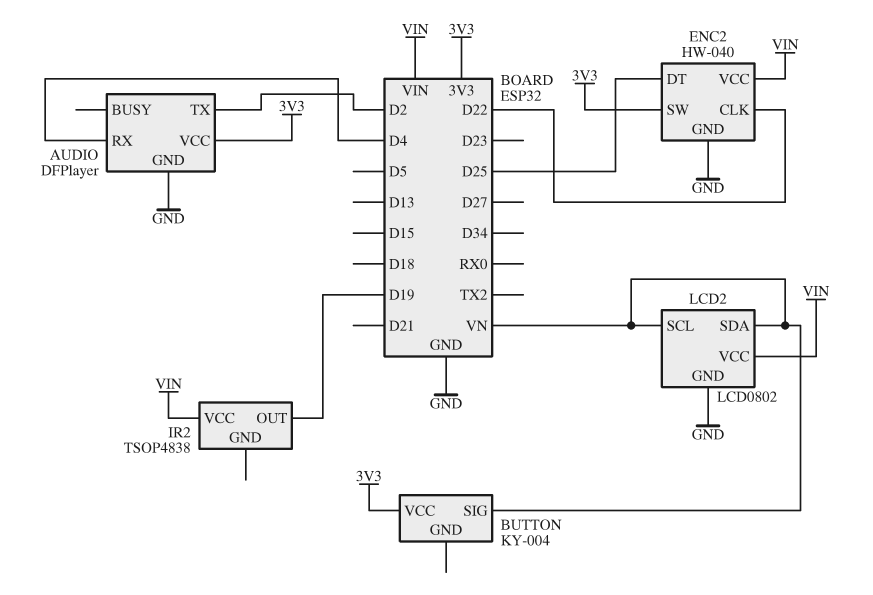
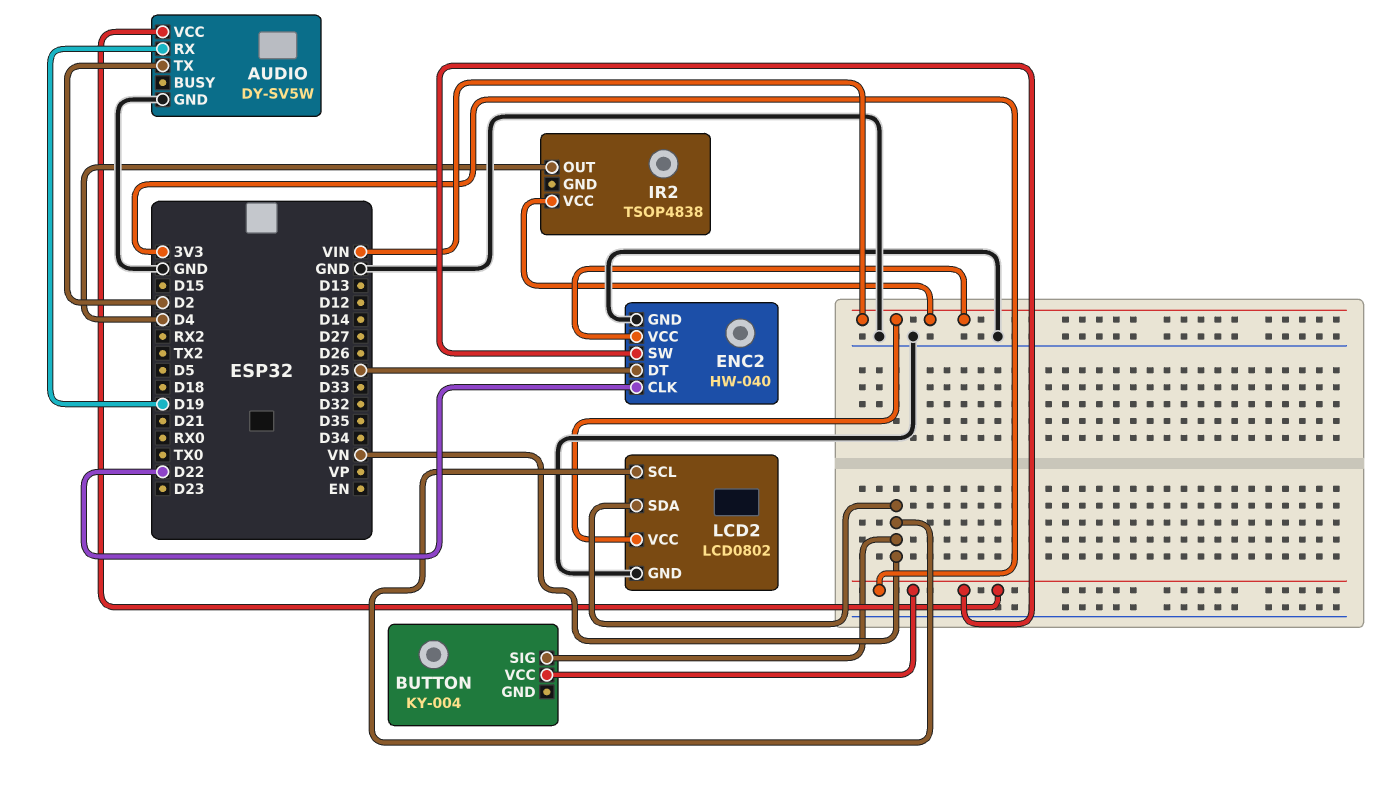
AUDIO: DFPlayer -> DY-SV5W
AUDIO pin RX: D4 -> D19
IR2 pin OUT: D19 -> D4

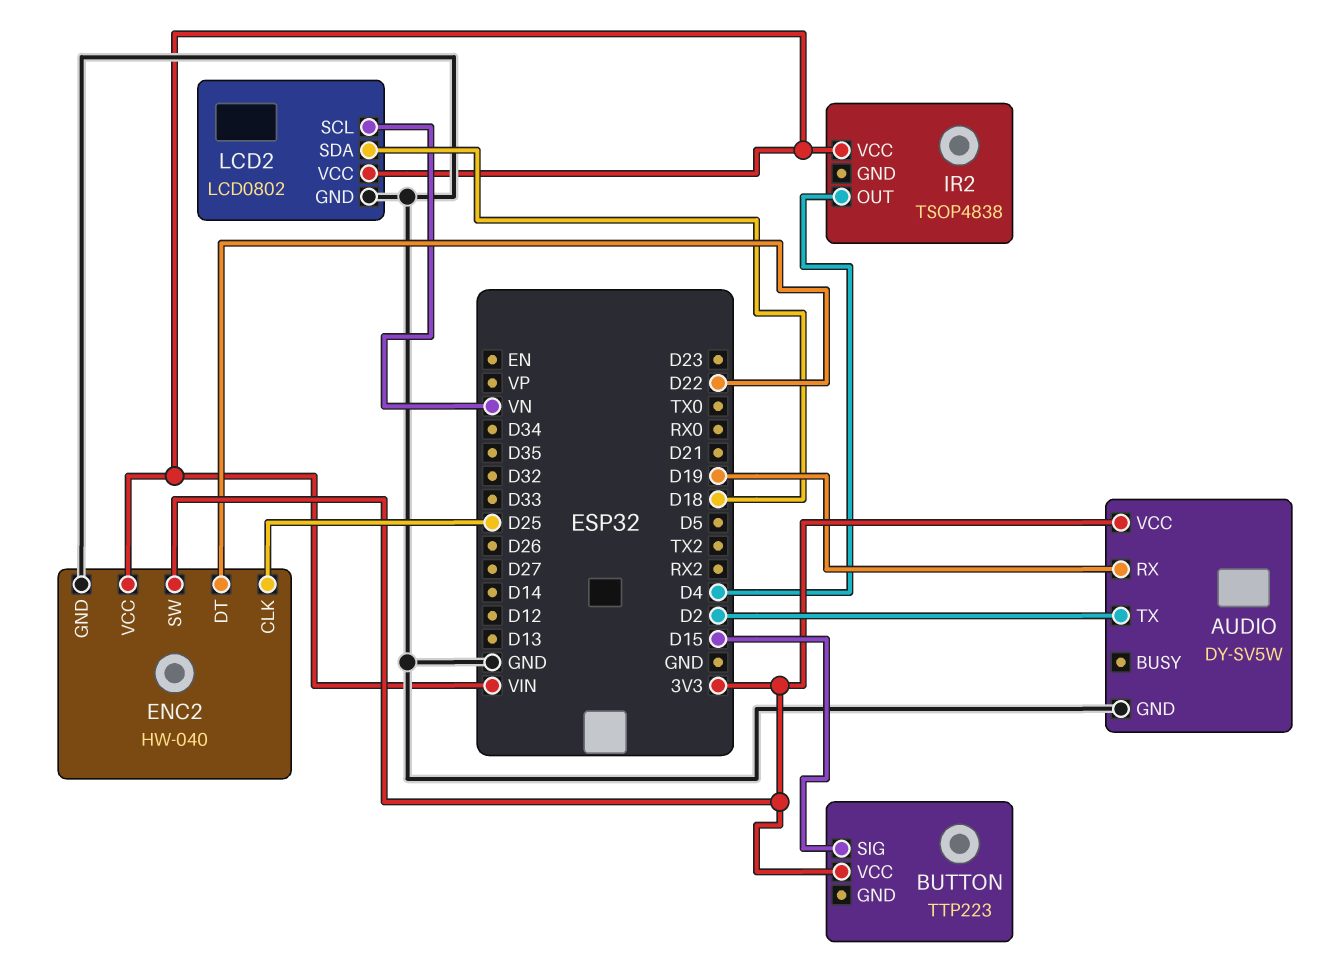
BUTTON: KY-004 -> TTP223
BUTTON pin SIG: VN -> D15
ENC2 pin CLK: D22 -> D25
ENC2 pin DT: D25 -> D22
LCD2 pin SDA: VN -> D18

